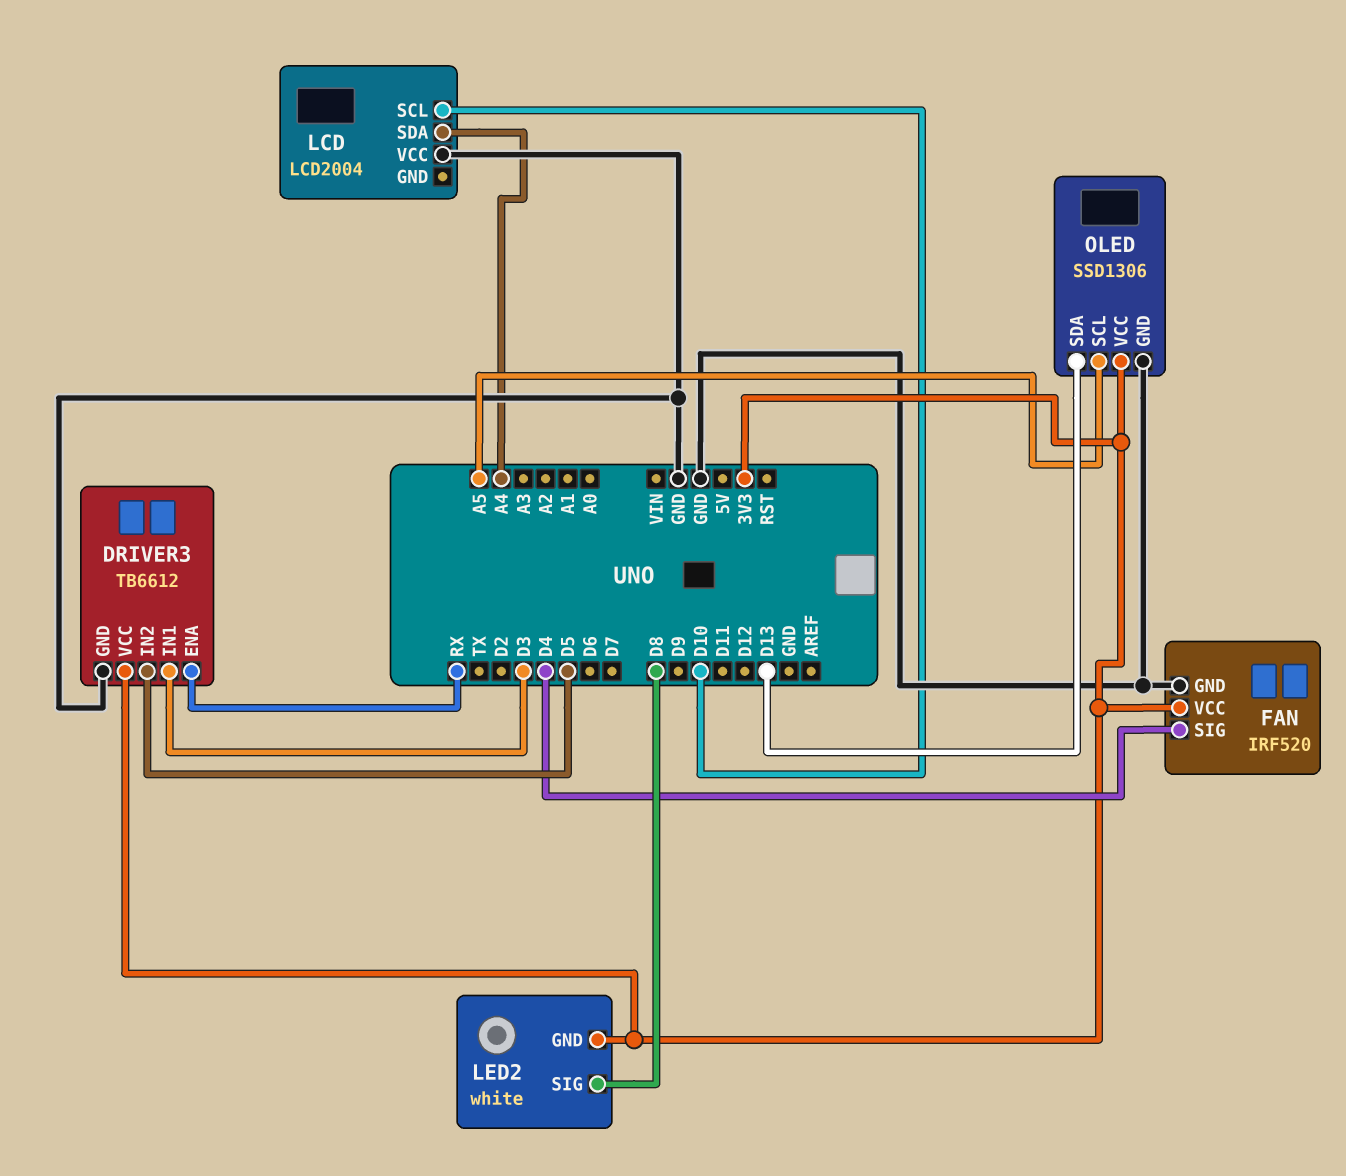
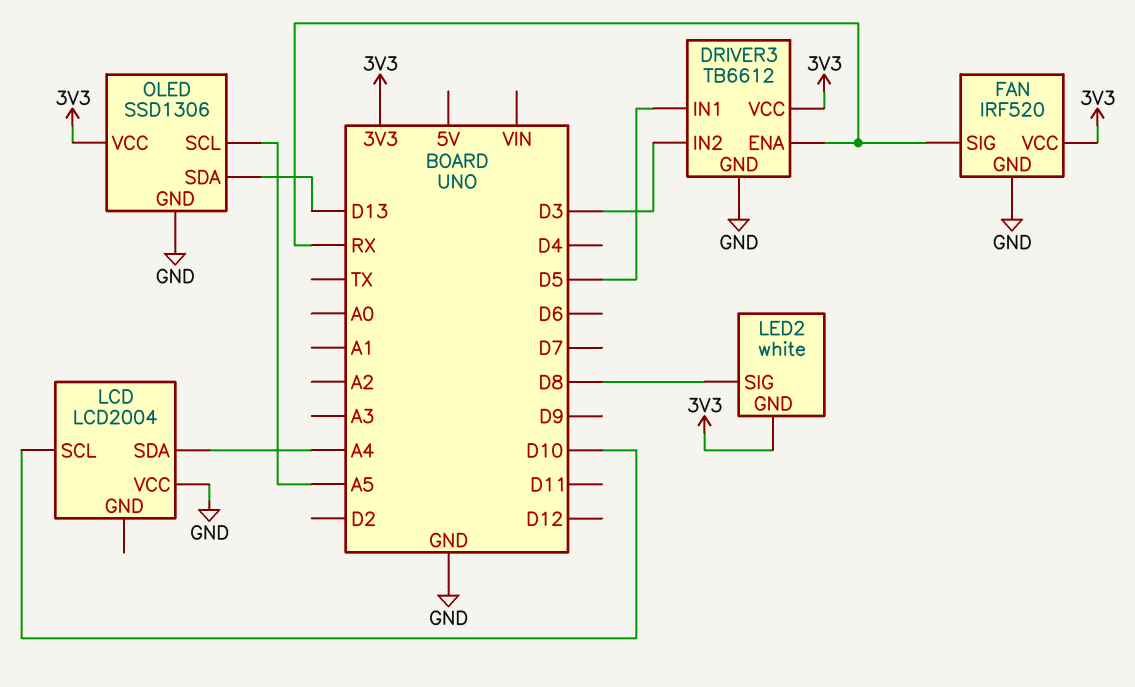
DRIVER3 pin IN1: D3 -> D5
DRIVER3 pin IN2: D5 -> D3
FAN pin SIG: D4 -> RX

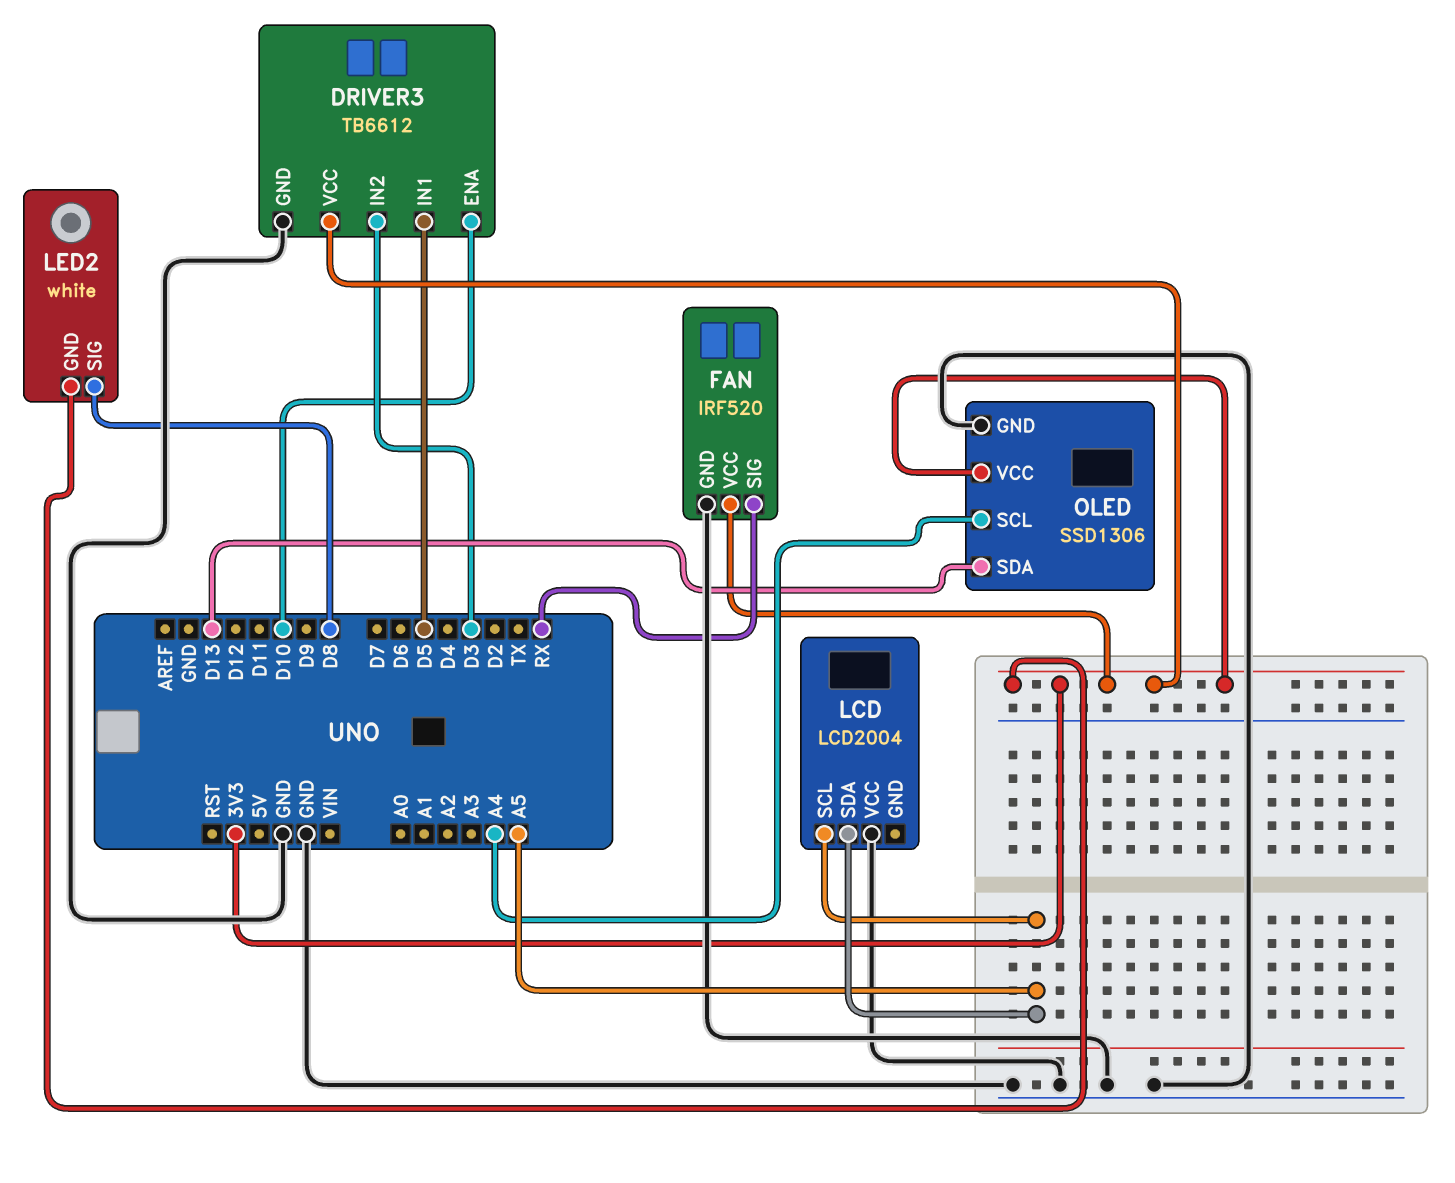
DRIVER3 pin ENA: RX -> D10
LCD pin SCL: D10 -> A5
LCD pin SDA: A4 -> A5
OLED pin SCL: A5 -> A4

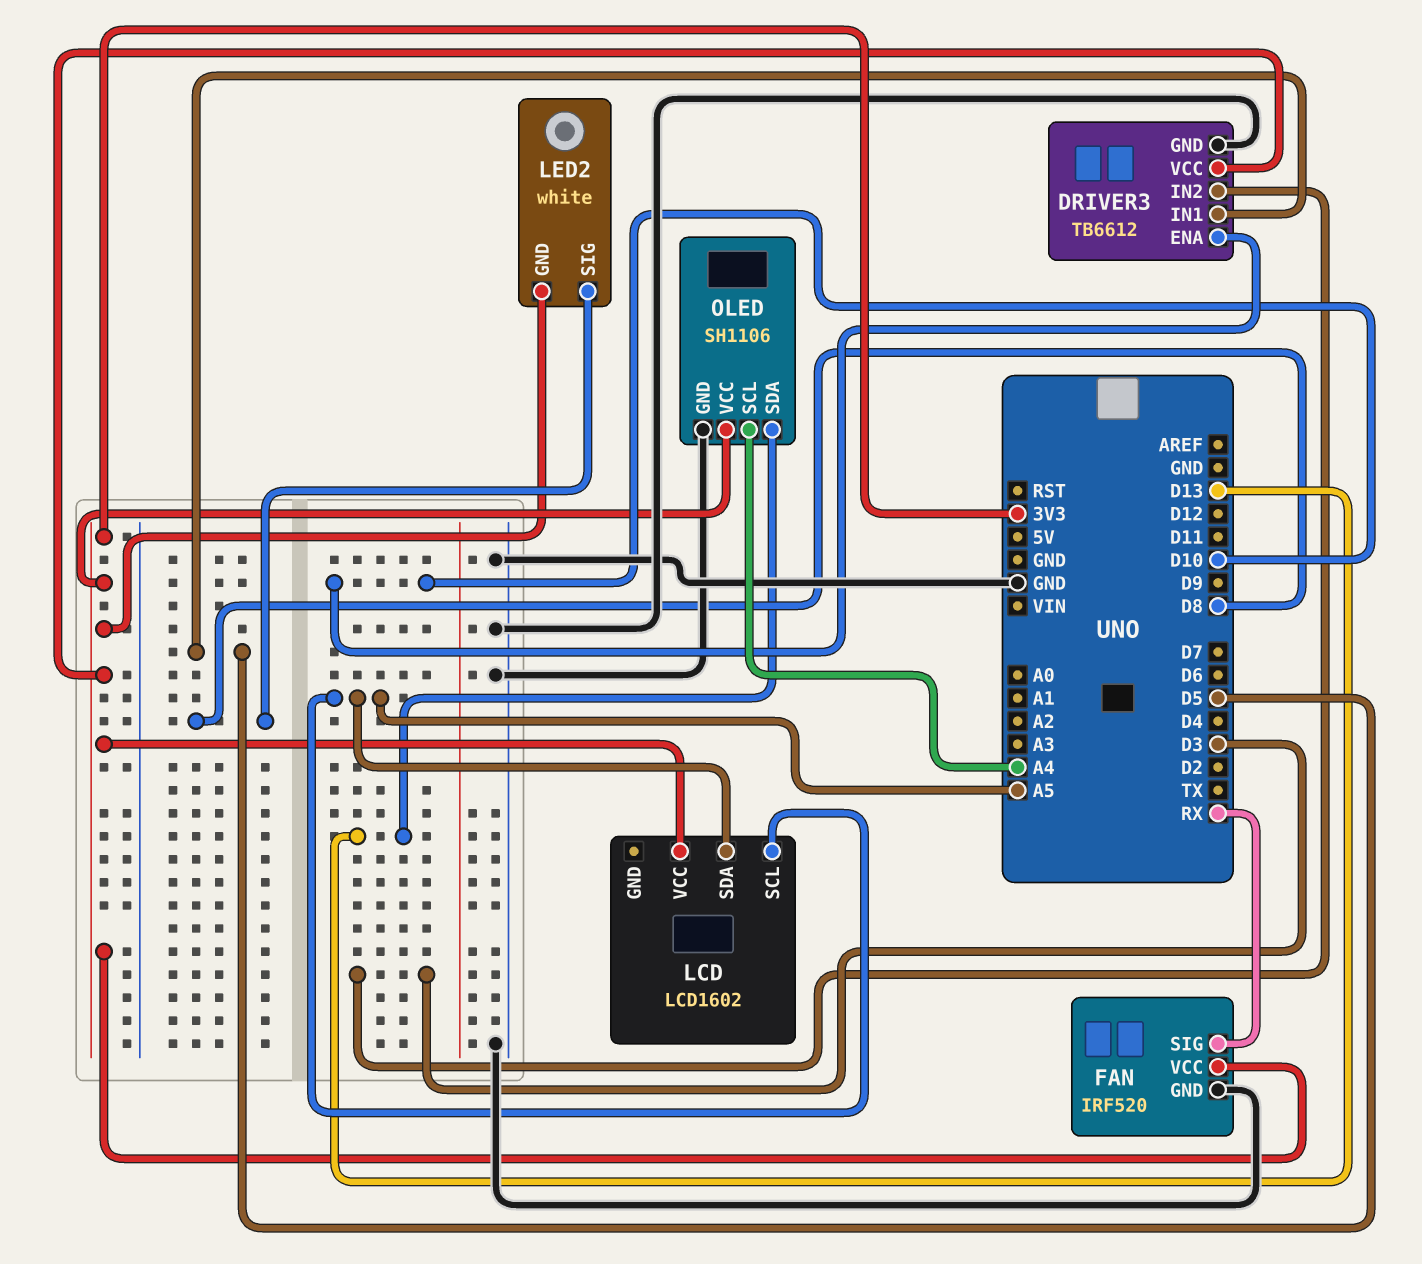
LCD: LCD2004 -> LCD1602
LCD pin VCC: GND -> 3V3
OLED: SSD1306 -> SH1106

